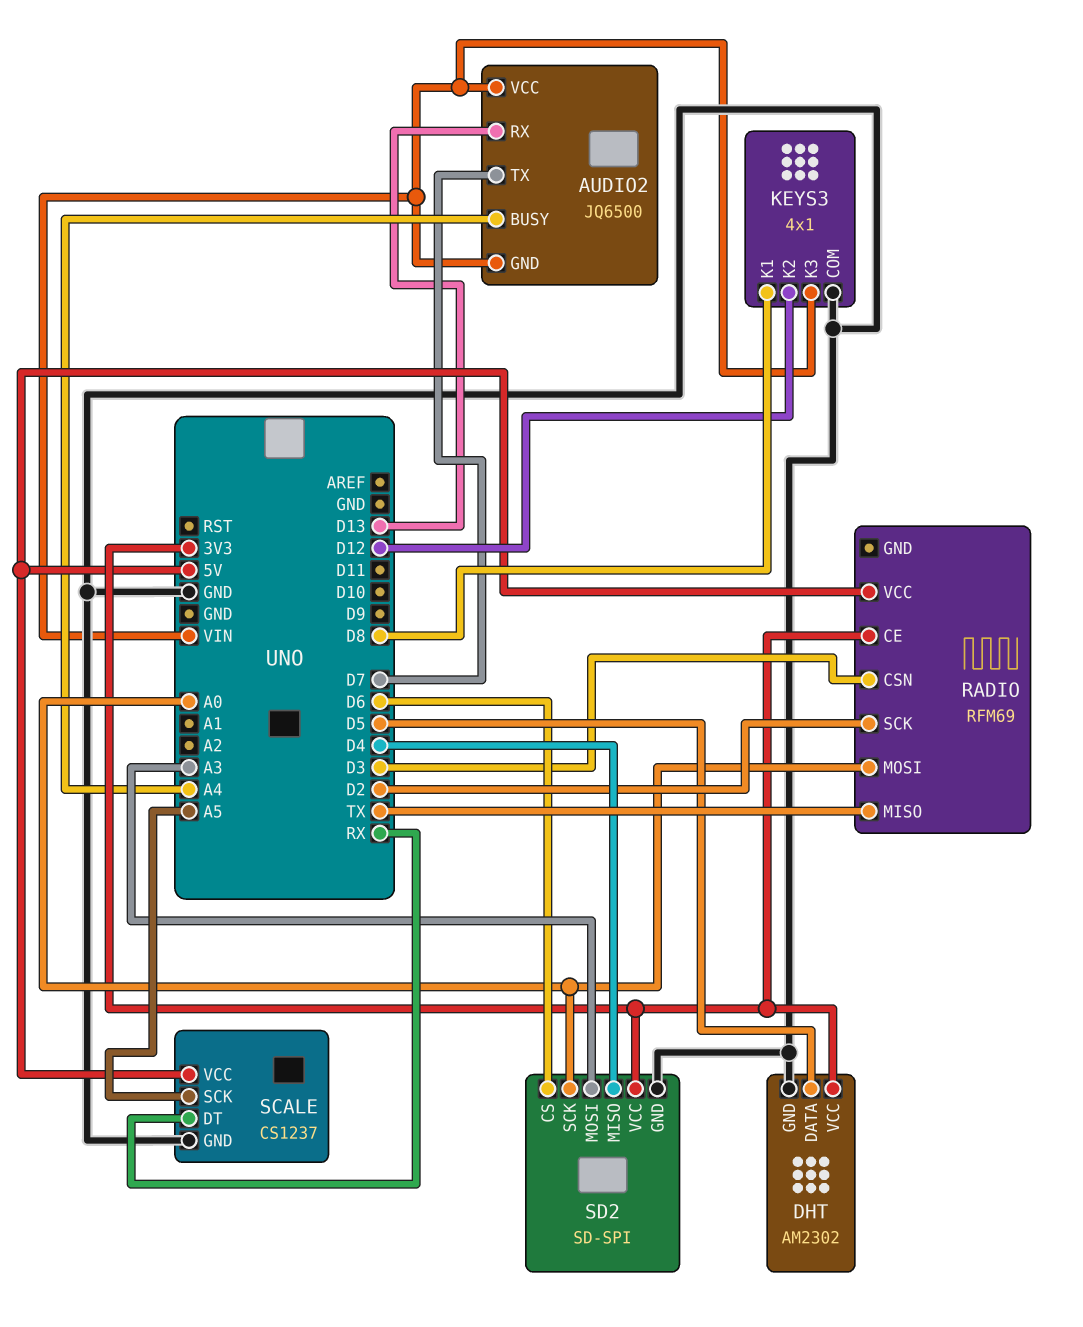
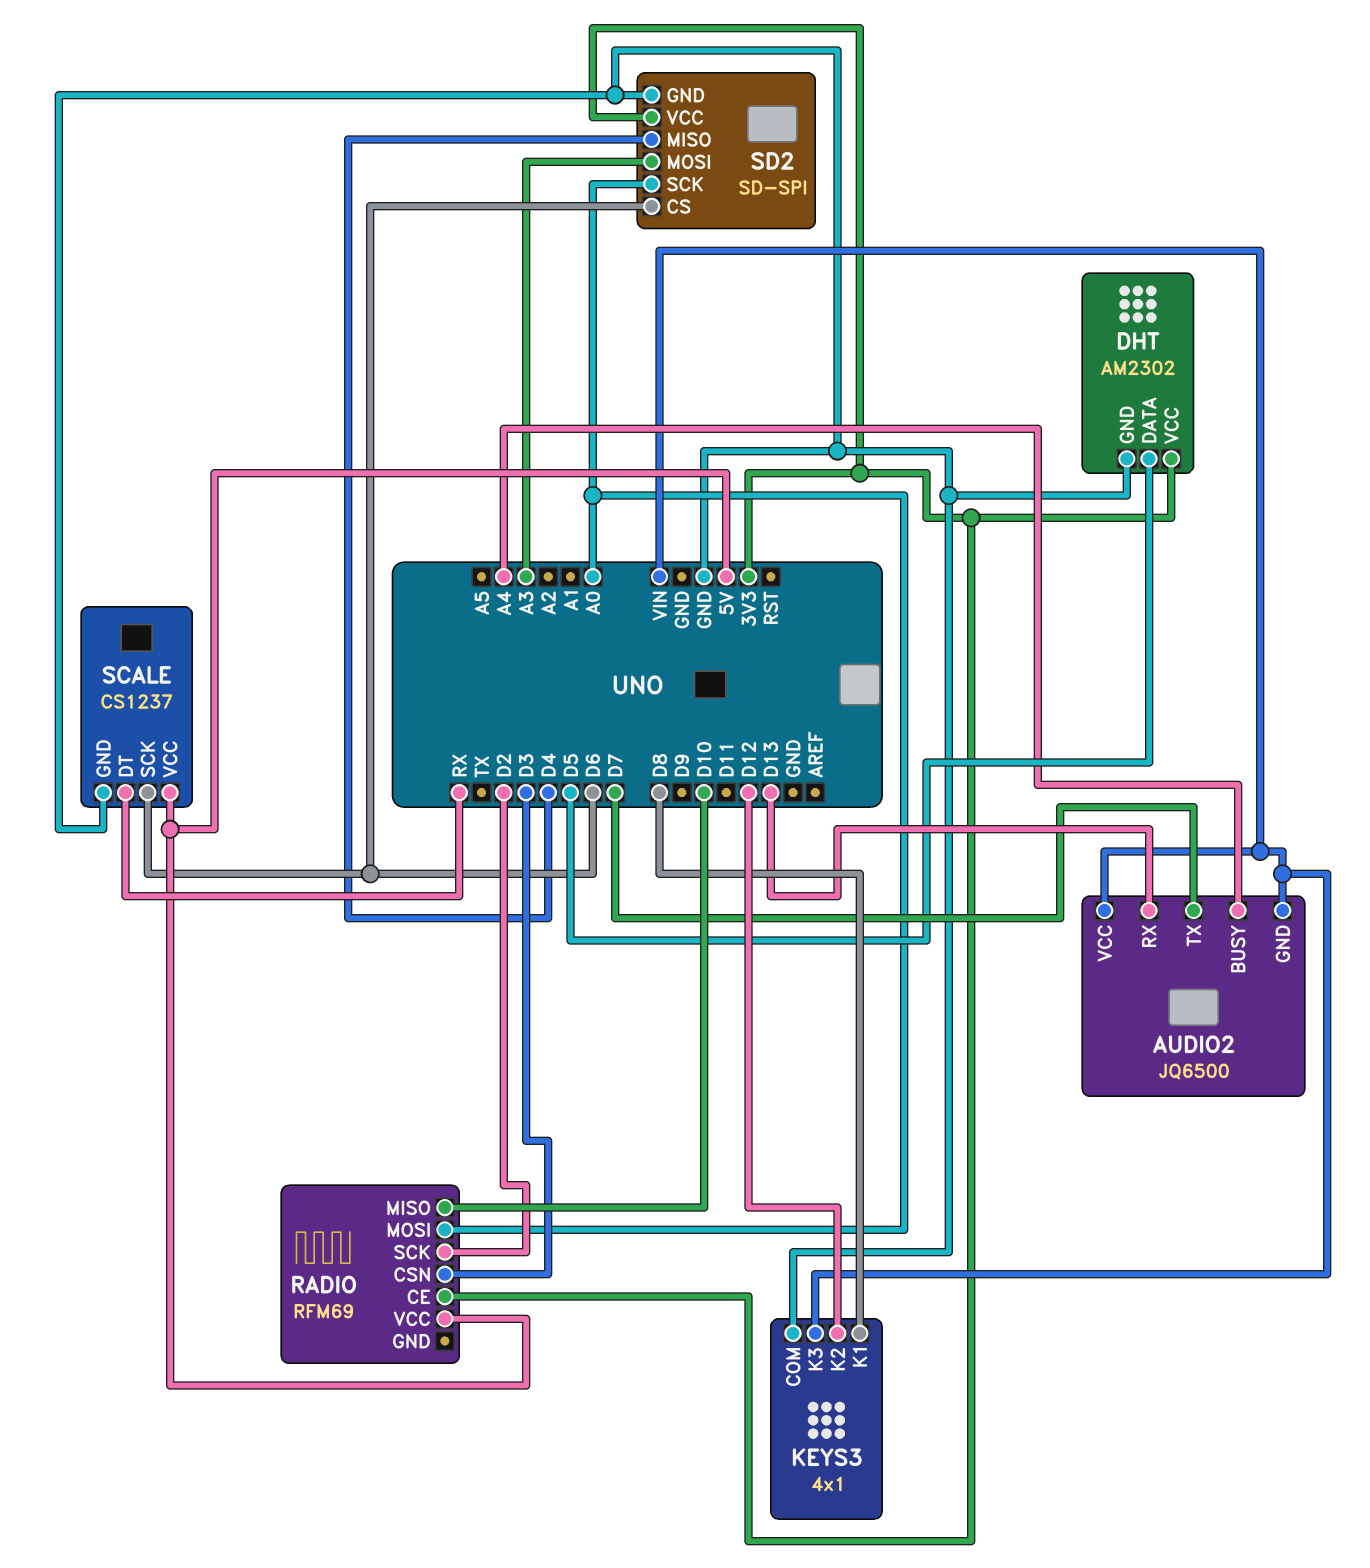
RADIO pin MISO: TX -> D10
SCALE pin SCK: A5 -> D6

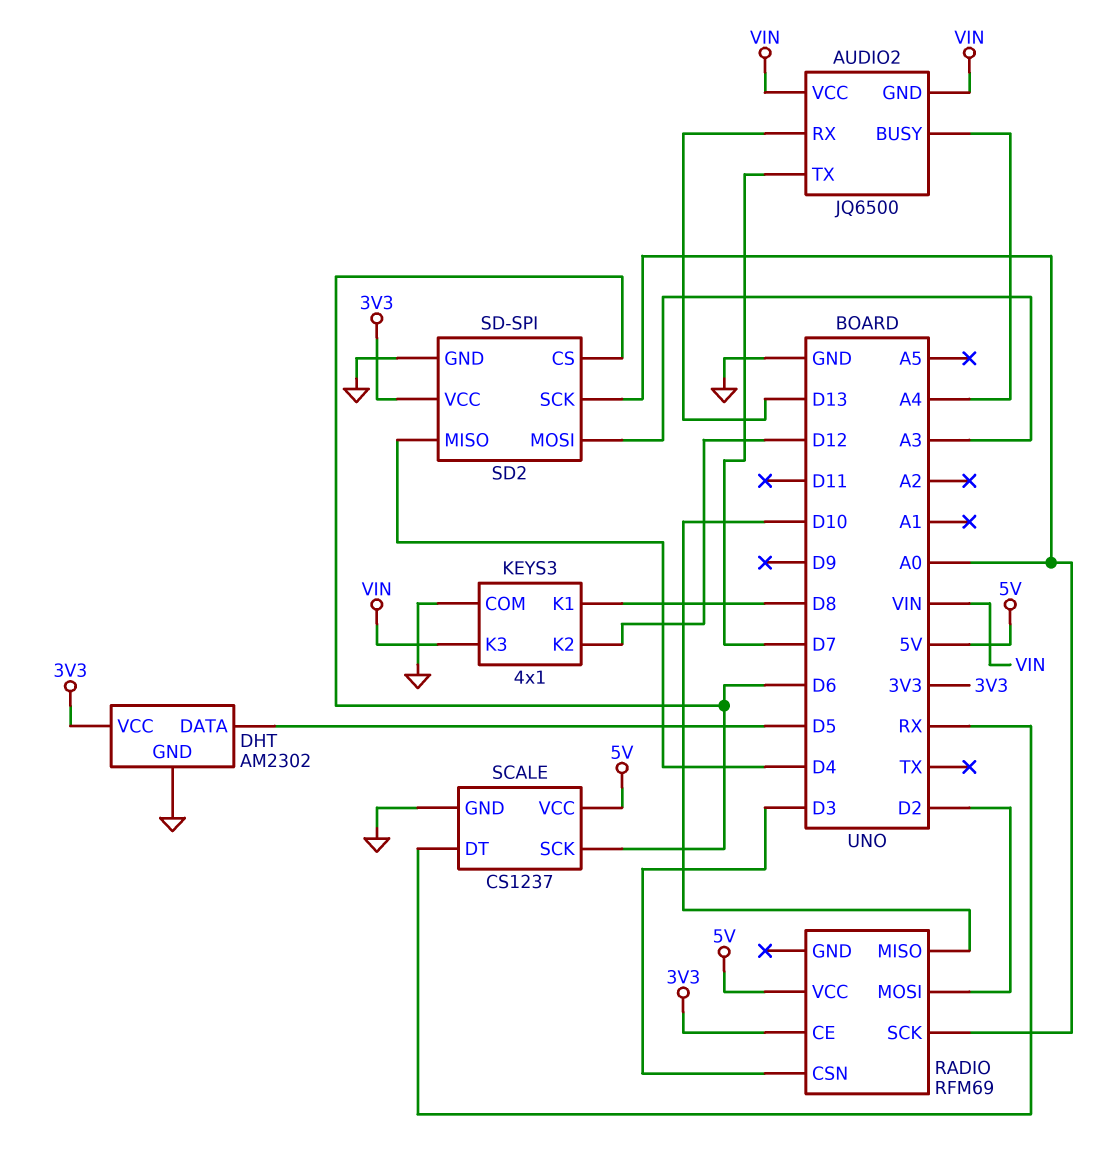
RADIO pin MOSI: A0 -> D2
RADIO pin SCK: D2 -> A0

